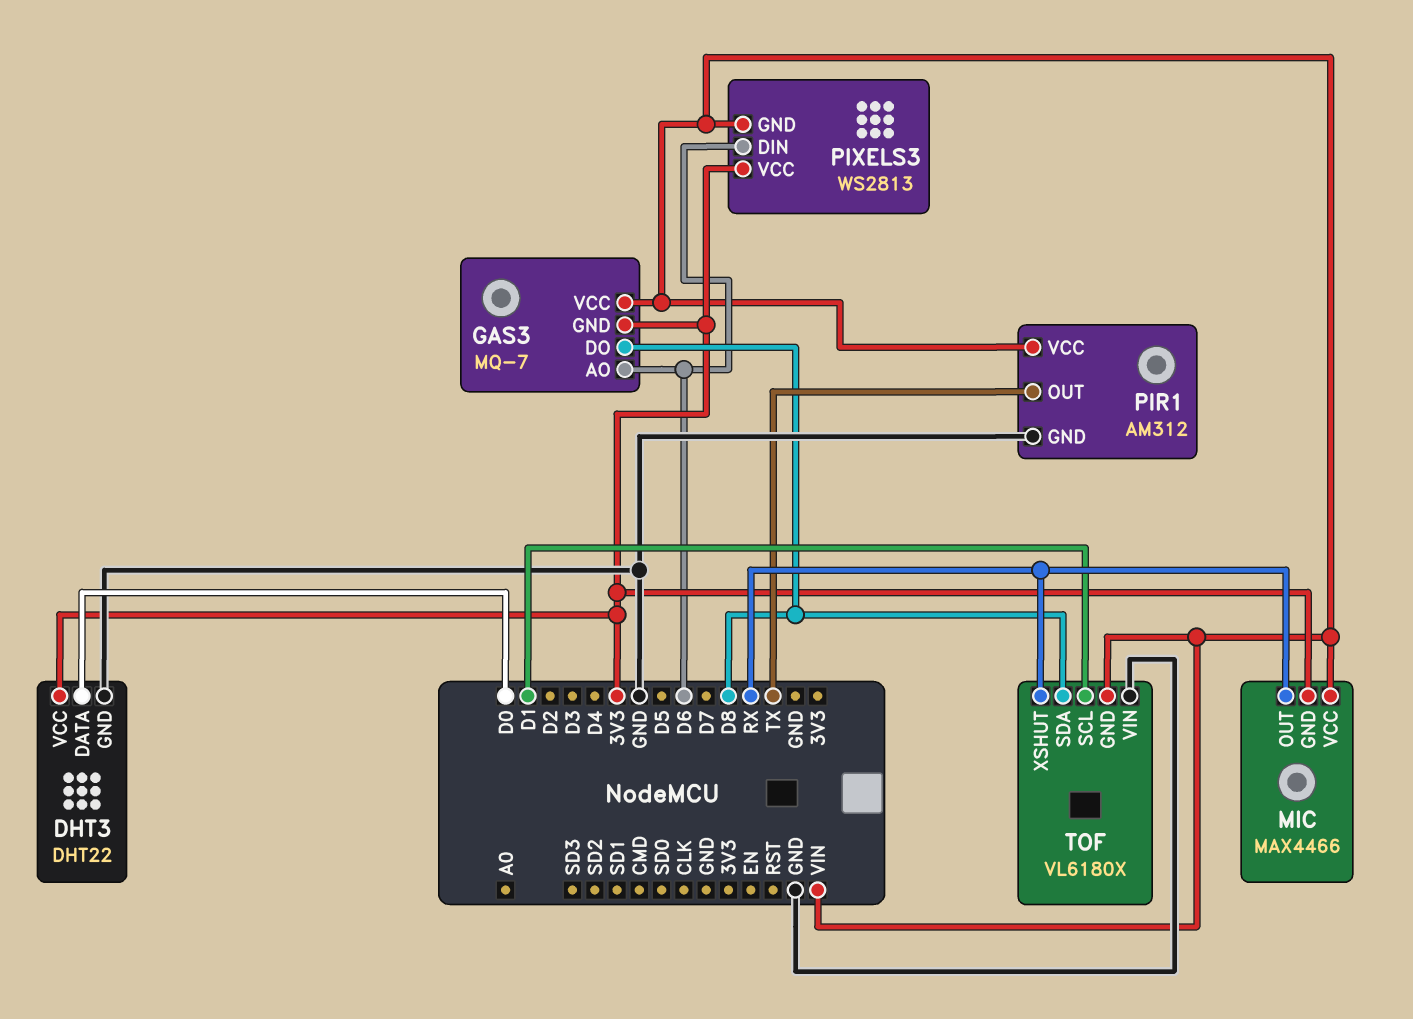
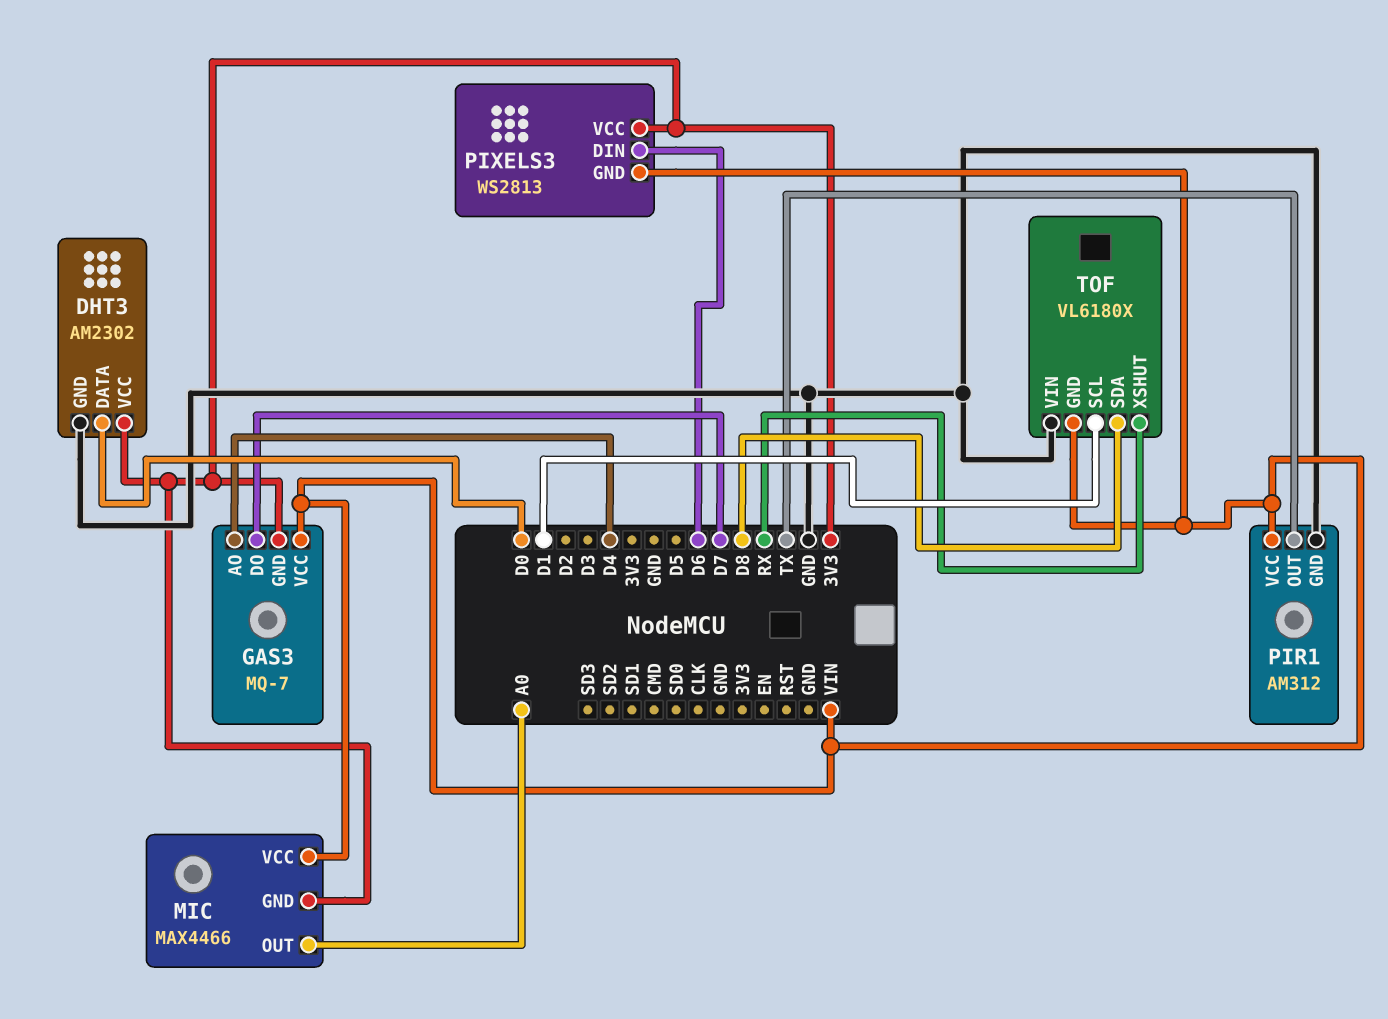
DHT3: DHT22 -> AM2302
GAS3 pin AO: D6 -> D4
GAS3 pin DO: D8 -> D7
MIC pin OUT: RX -> A0

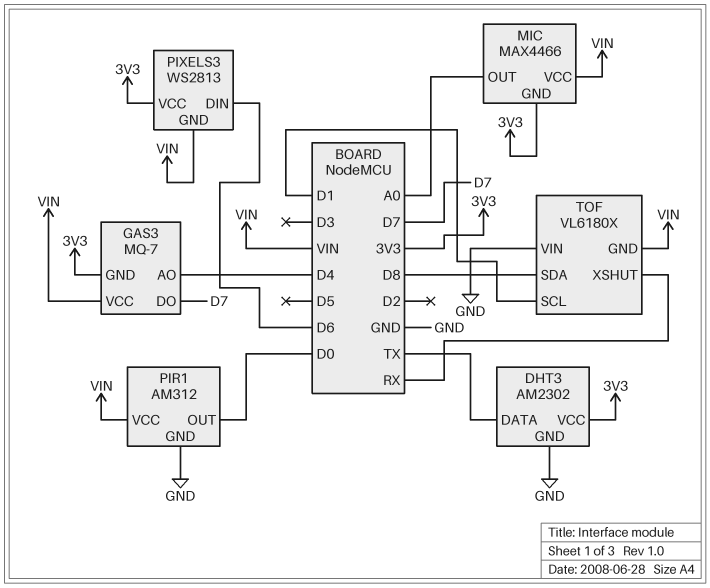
DHT3 pin DATA: D0 -> TX
PIR1 pin OUT: TX -> D0

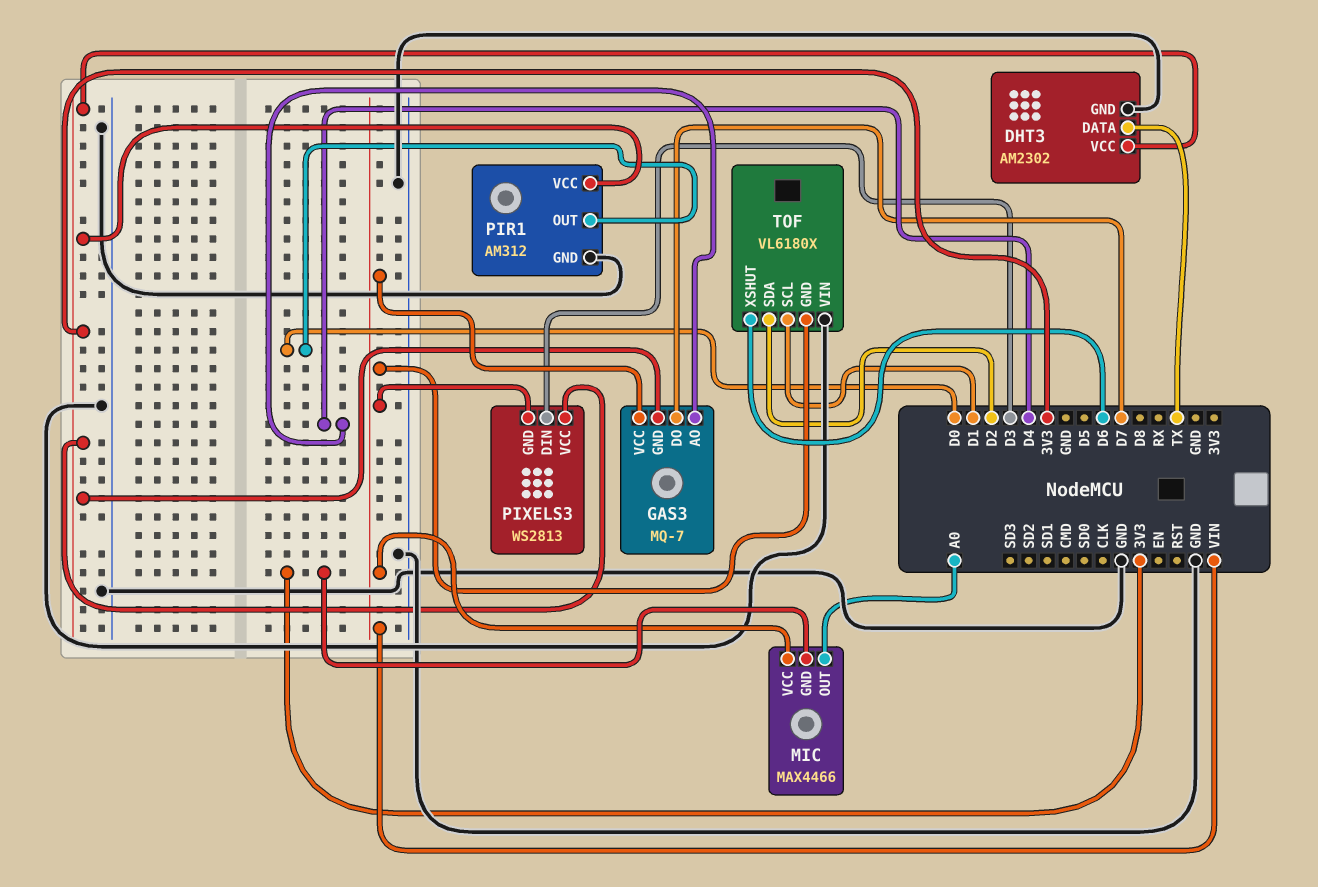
PIR1 pin VCC: VIN -> 3V3
PIXELS3 pin DIN: D6 -> D3
TOF pin SDA: D8 -> D2
TOF pin XSHUT: RX -> D6

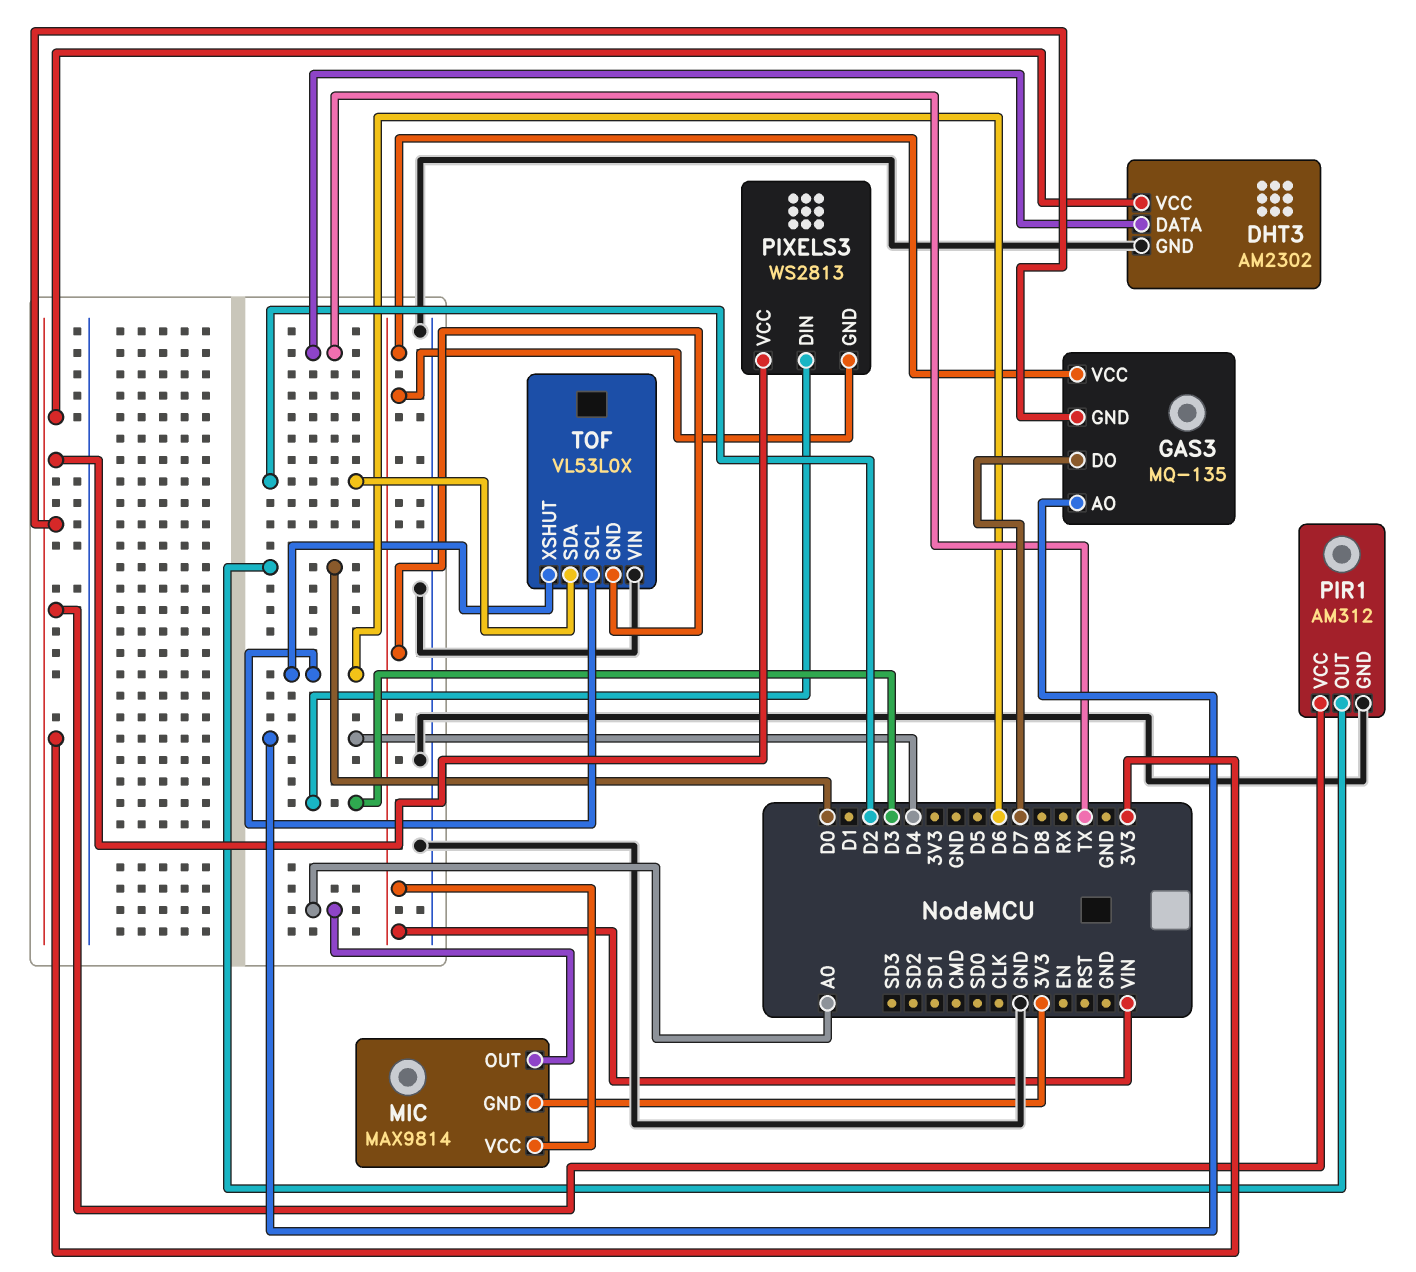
GAS3: MQ-7 -> MQ-135
MIC: MAX4466 -> MAX9814
TOF: VL6180X -> VL53L0X
TOF pin SCL: D1 -> D6

